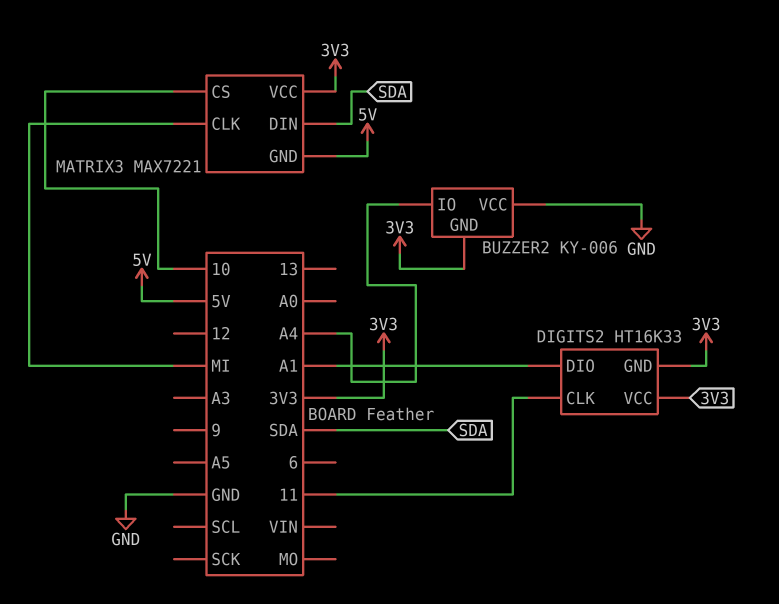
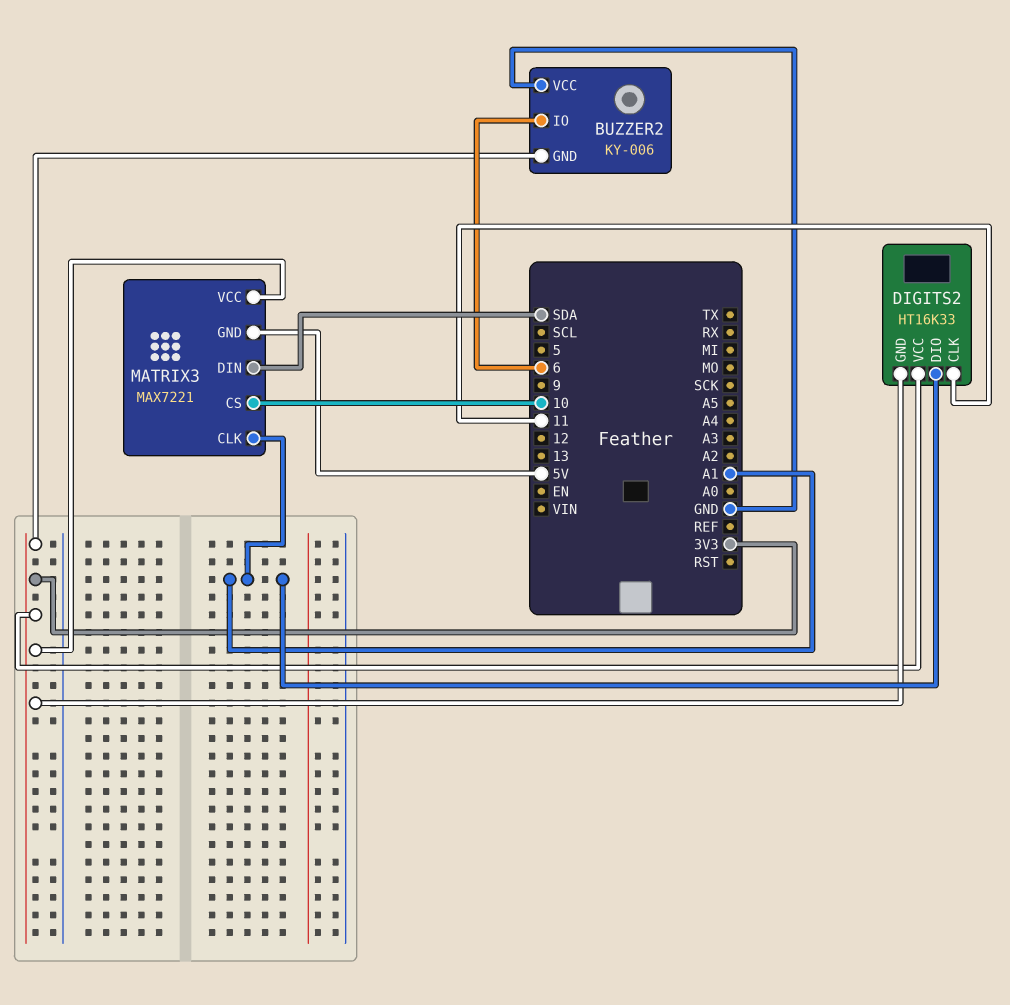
BUZZER2 pin IO: A4 -> 6
MATRIX3 pin CLK: MI -> A1

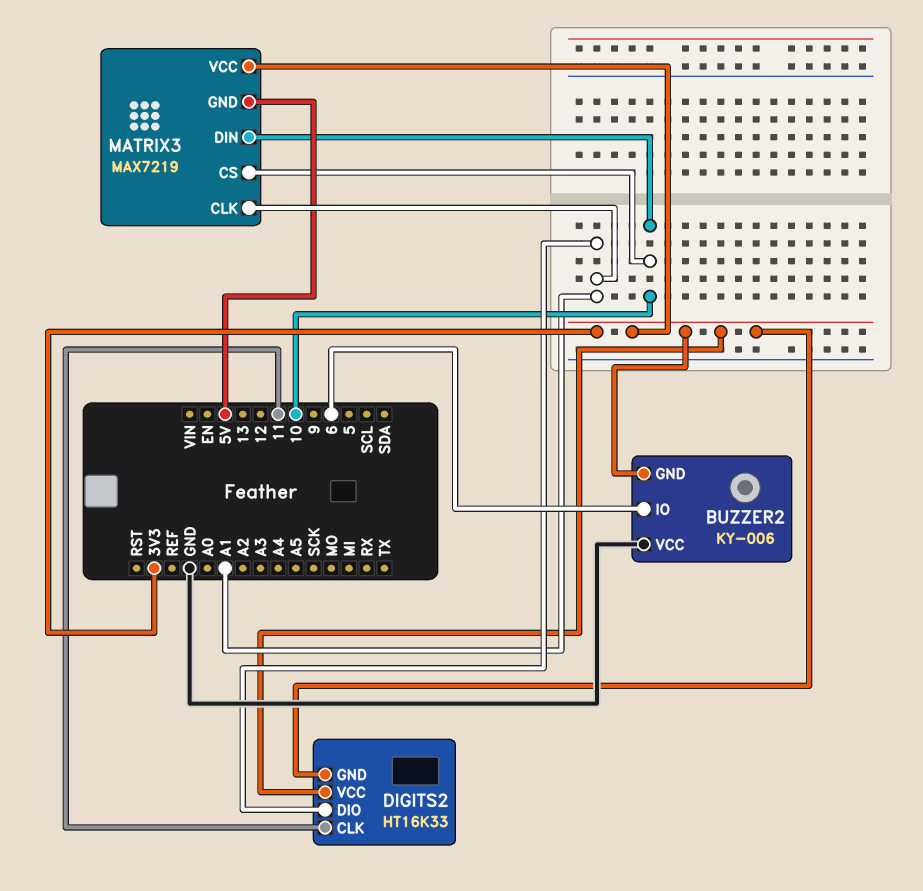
MATRIX3: MAX7221 -> MAX7219
MATRIX3 pin DIN: SDA -> 10

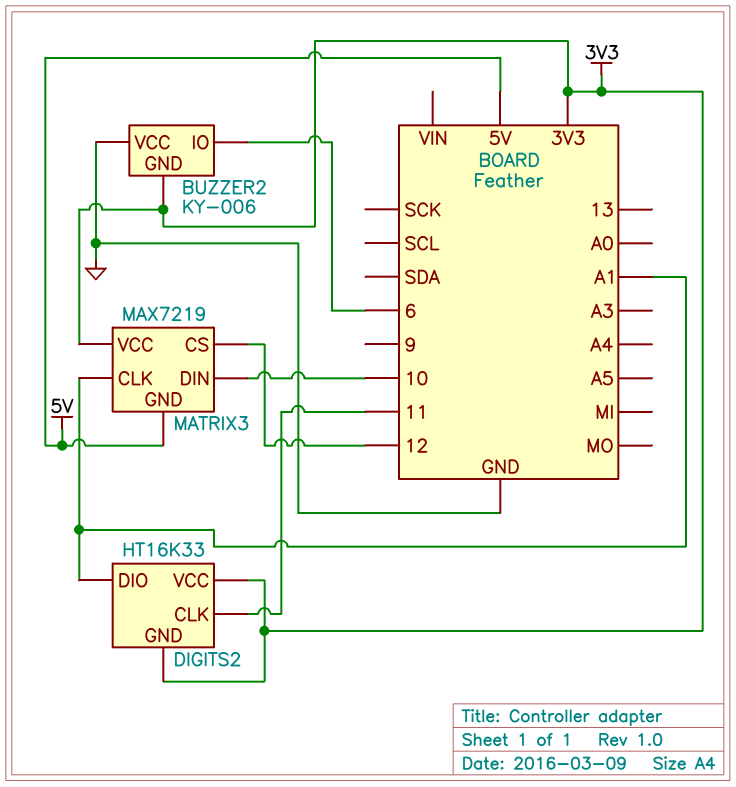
MATRIX3 pin CS: 10 -> 12

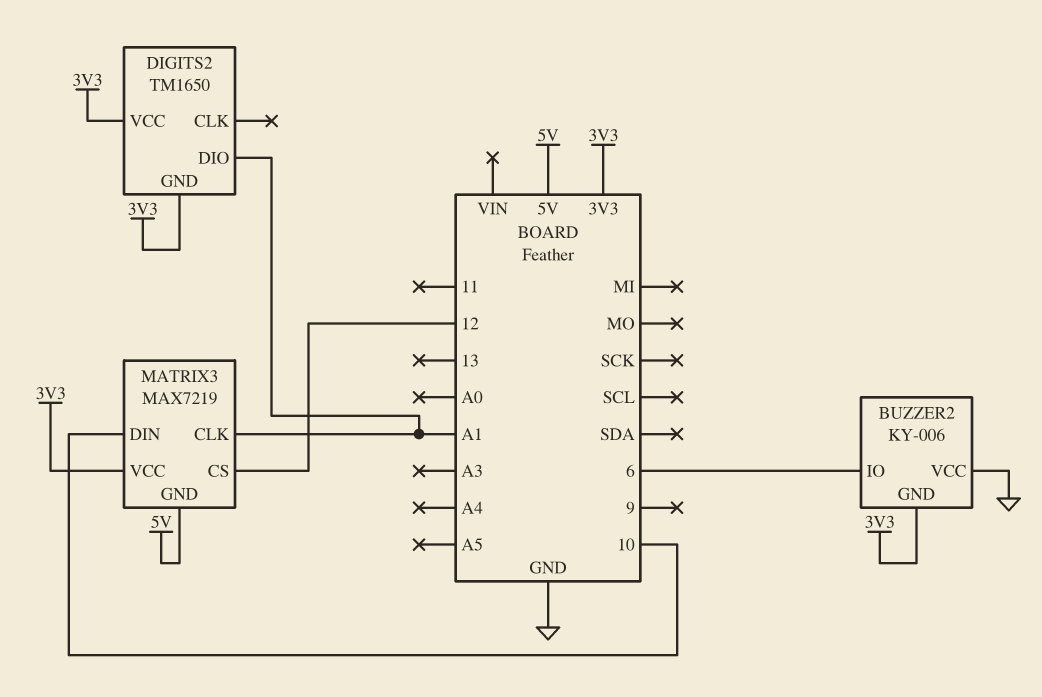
DIGITS2: HT16K33 -> TM1650
DIGITS2 pin CLK: 11 -> none

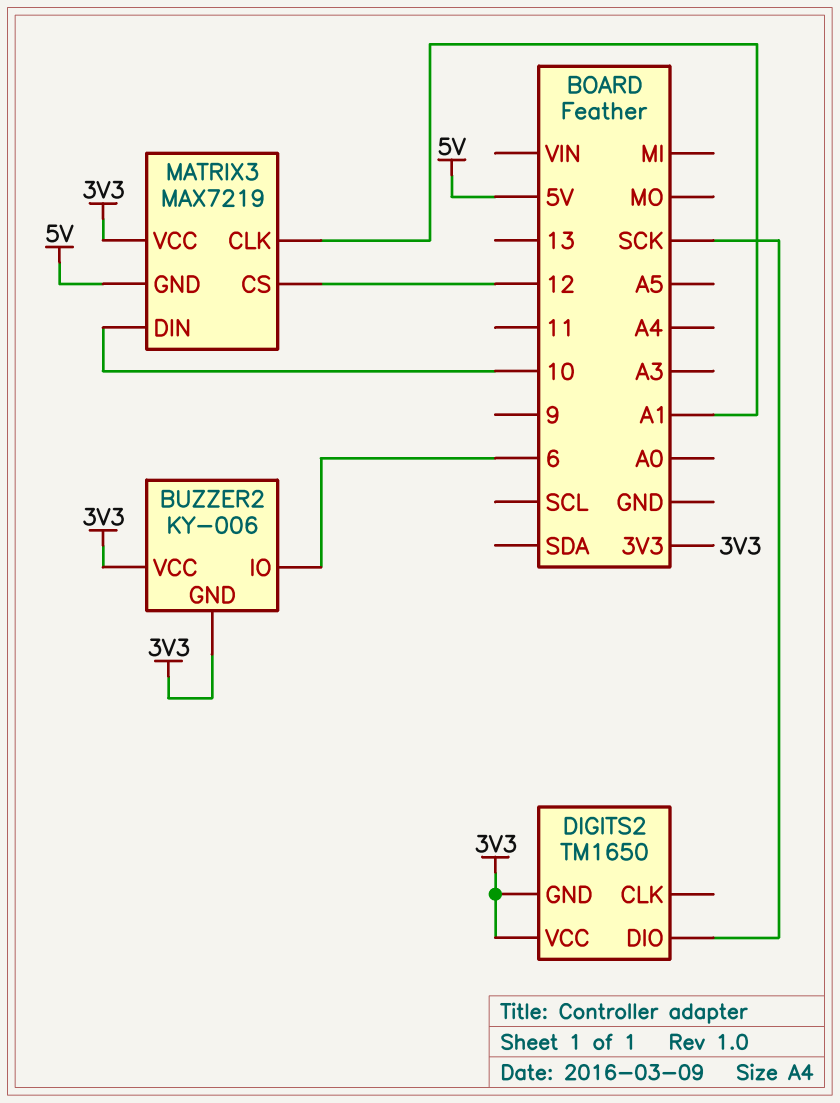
BUZZER2 pin VCC: GND -> 3V3
DIGITS2 pin DIO: A1 -> SCK

